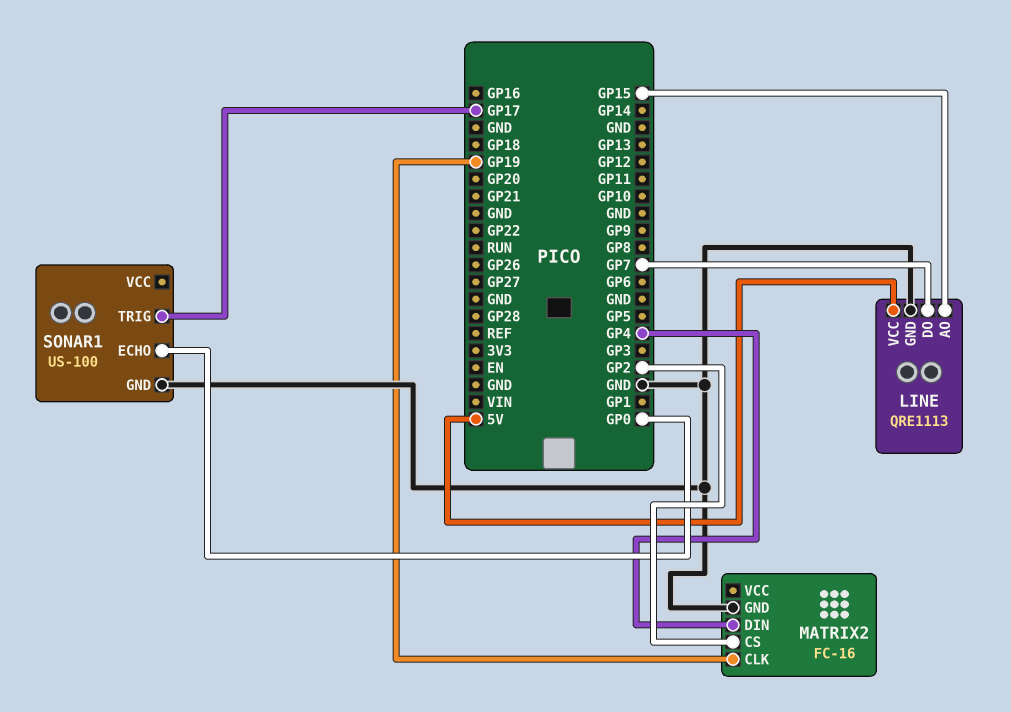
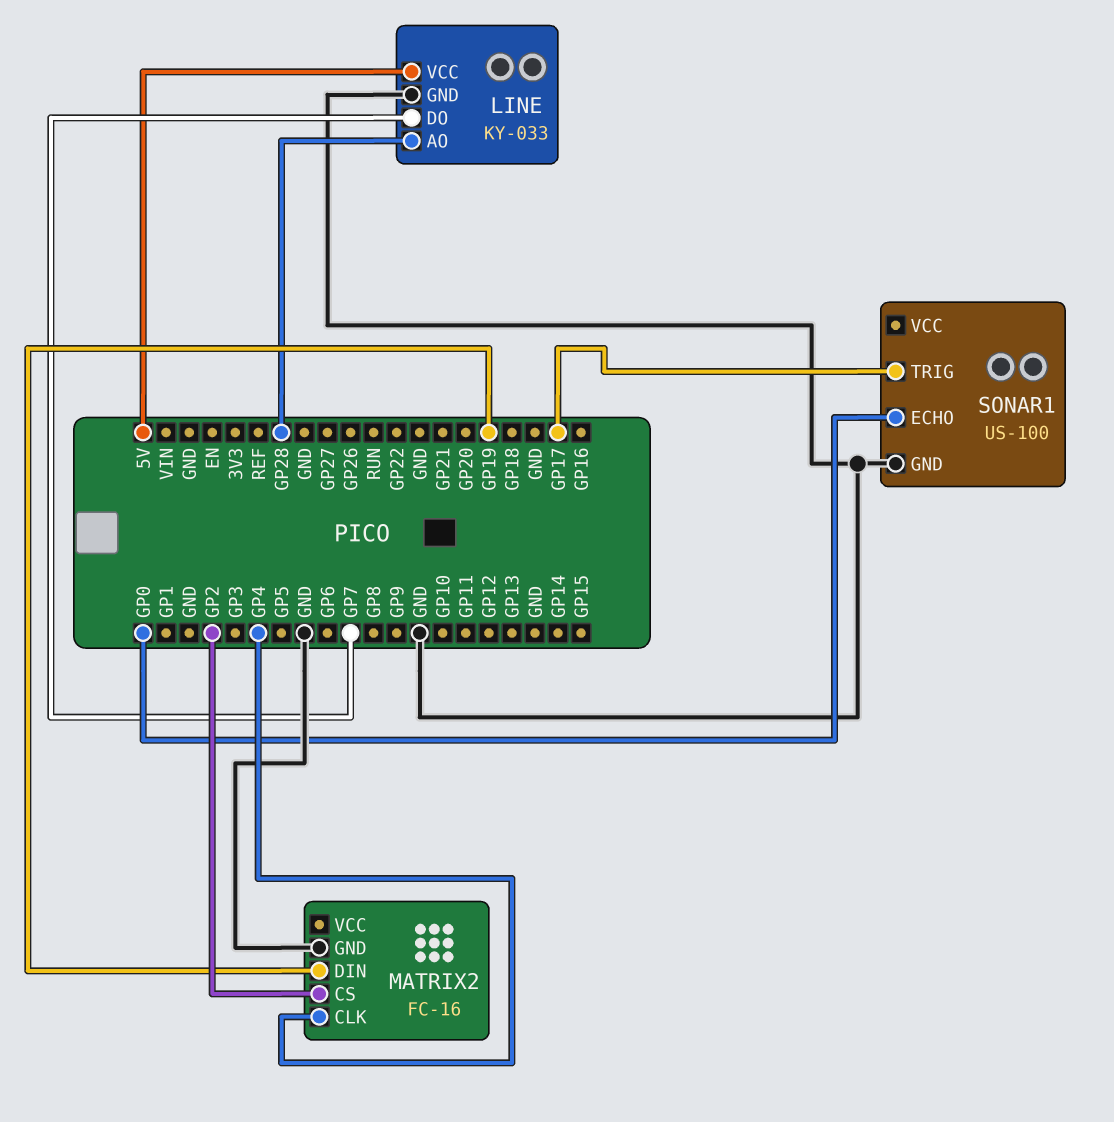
LINE: QRE1113 -> KY-033
LINE pin AO: GP15 -> GP28
MATRIX2 pin CLK: GP19 -> GP4
MATRIX2 pin DIN: GP4 -> GP19

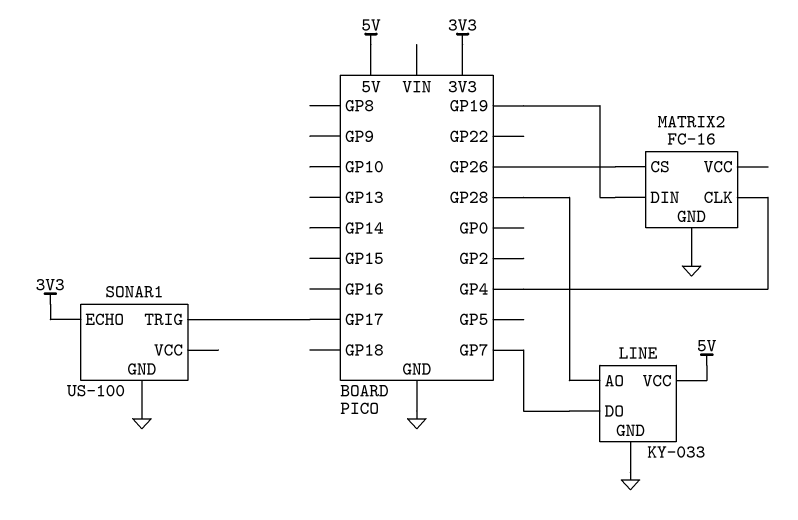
MATRIX2 pin CS: GP2 -> GP26
SONAR1 pin ECHO: GP0 -> 3V3

